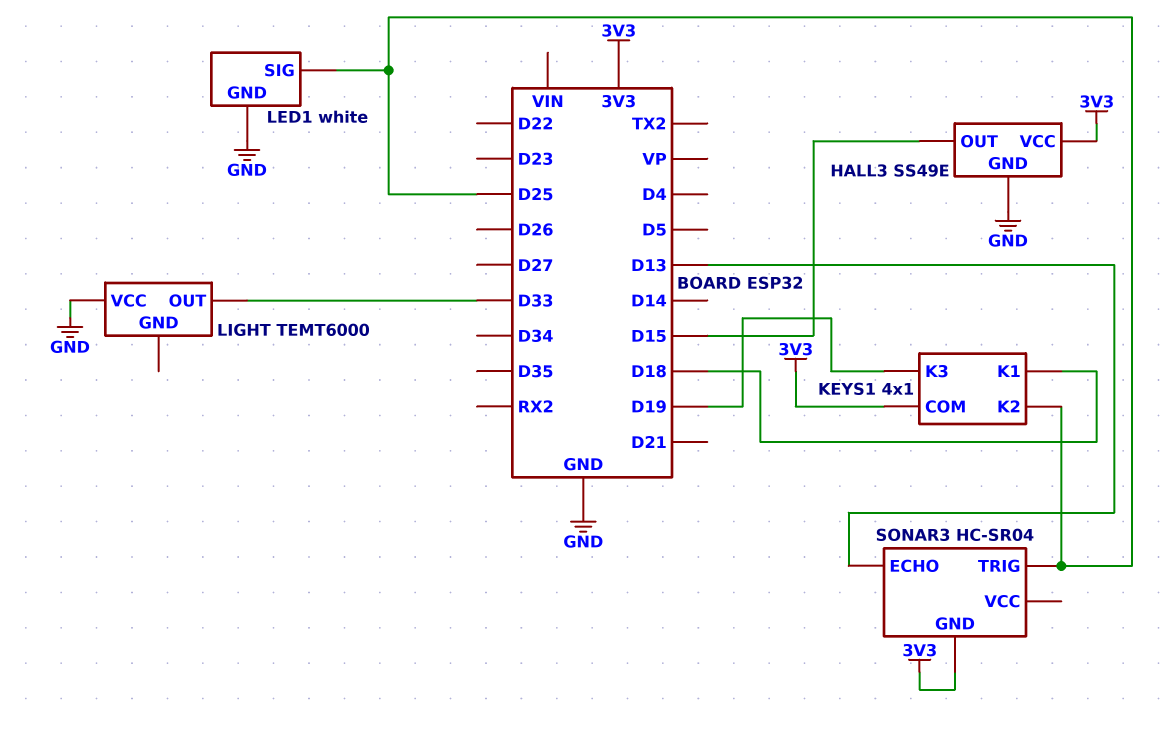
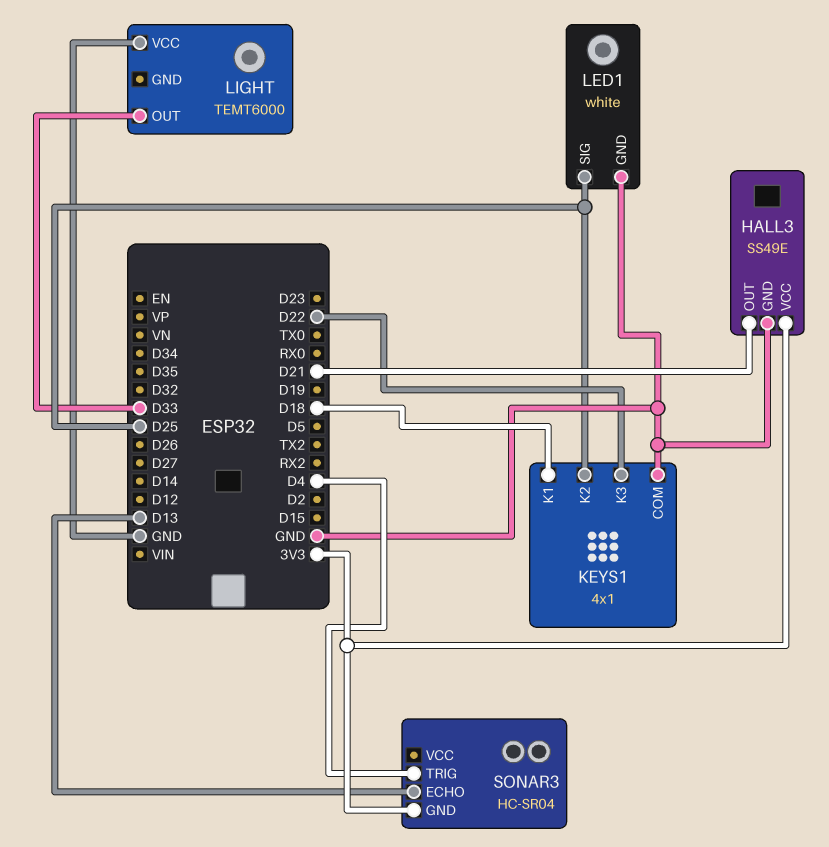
HALL3 pin OUT: D15 -> D21
KEYS1 pin COM: 3V3 -> GND
KEYS1 pin K3: D19 -> D22
SONAR3 pin TRIG: D25 -> D4

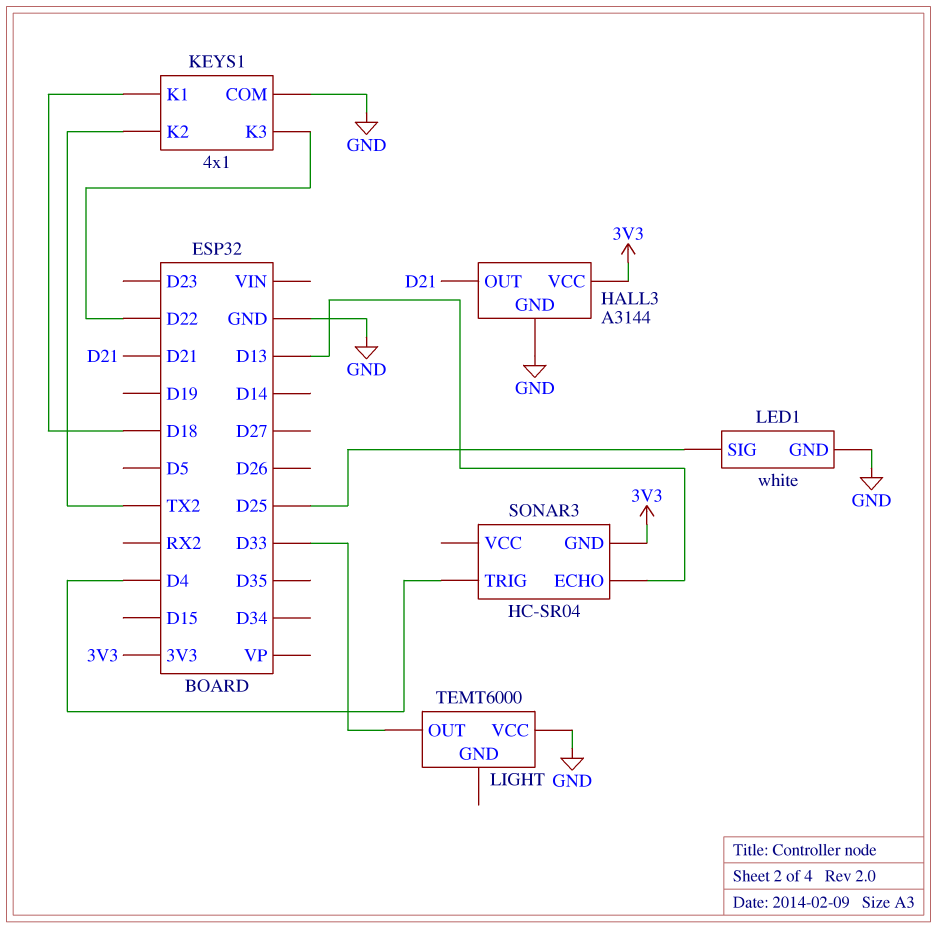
HALL3: SS49E -> A3144
KEYS1 pin K2: D25 -> TX2

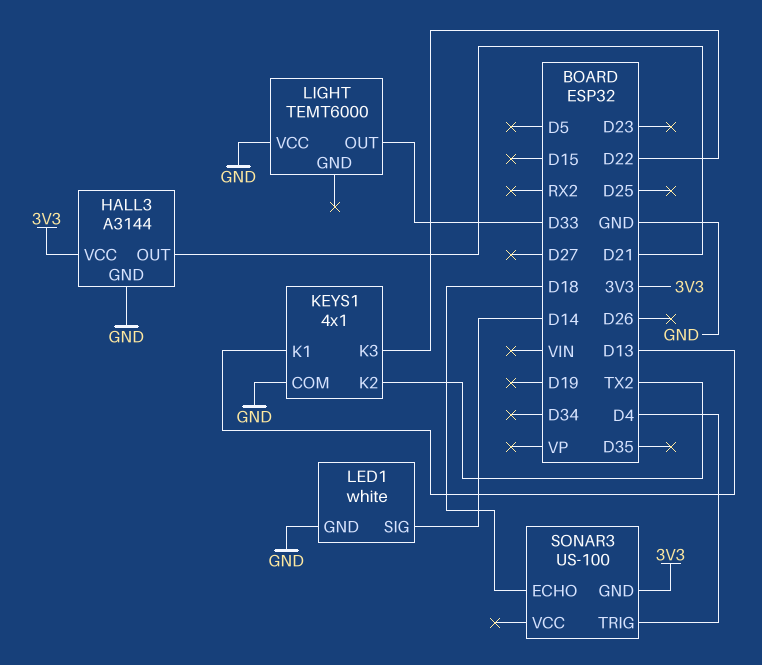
KEYS1 pin K1: D18 -> D13
LED1 pin SIG: D25 -> D14
SONAR3: HC-SR04 -> US-100
SONAR3 pin ECHO: D13 -> D18

